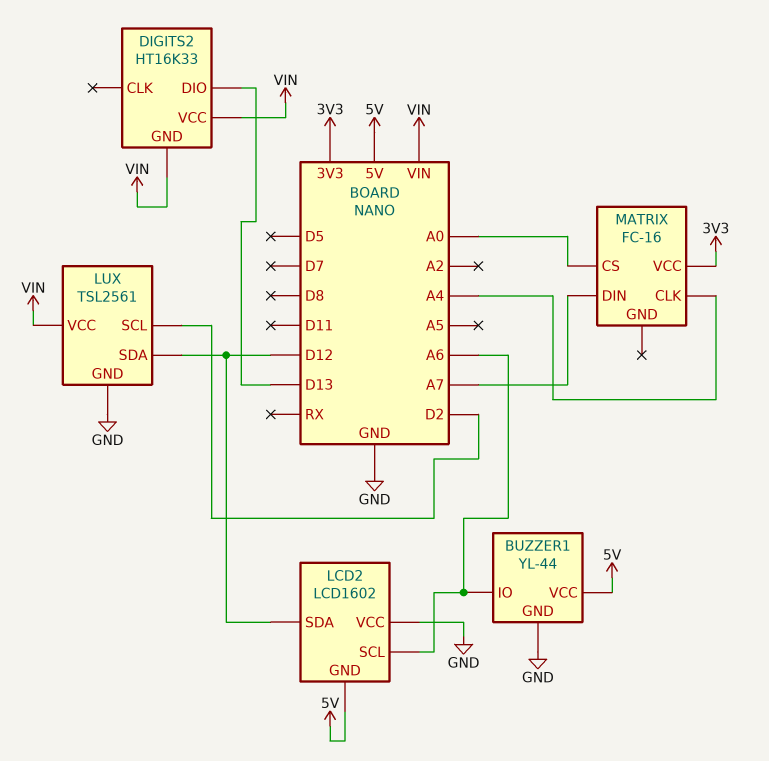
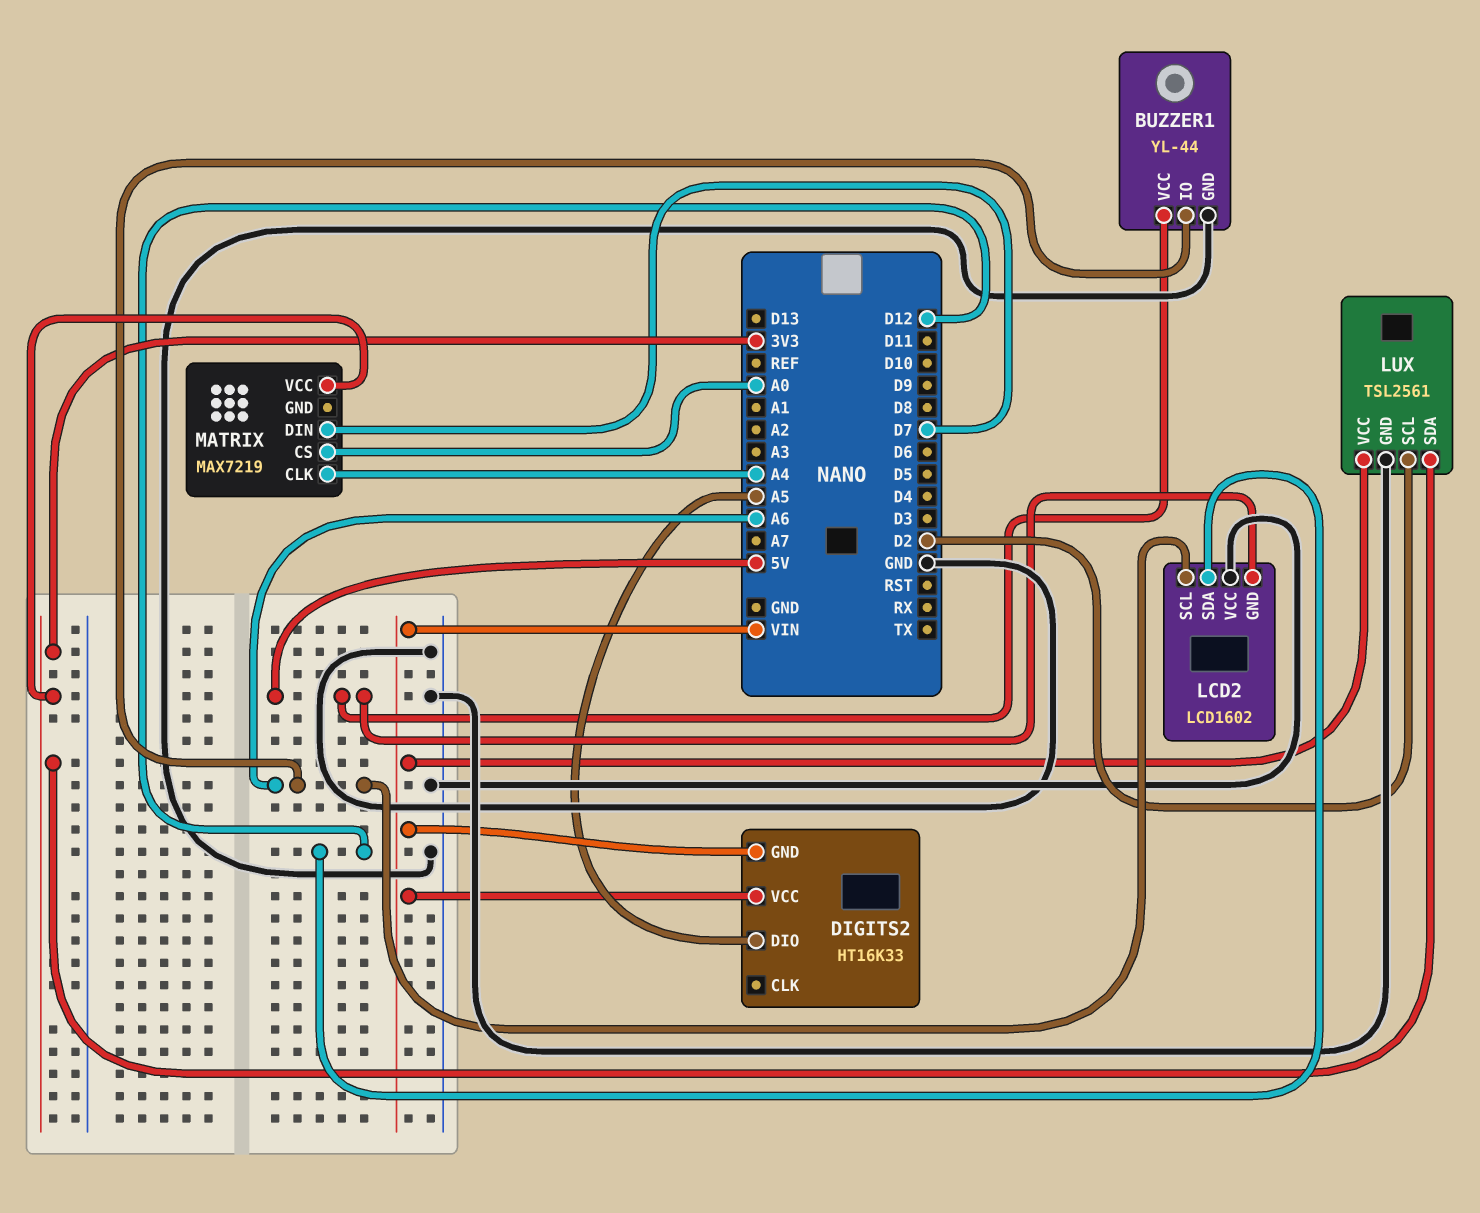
DIGITS2 pin DIO: D13 -> A5
LUX pin SDA: D12 -> 3V3
MATRIX: FC-16 -> MAX7219
MATRIX pin DIN: A7 -> D7

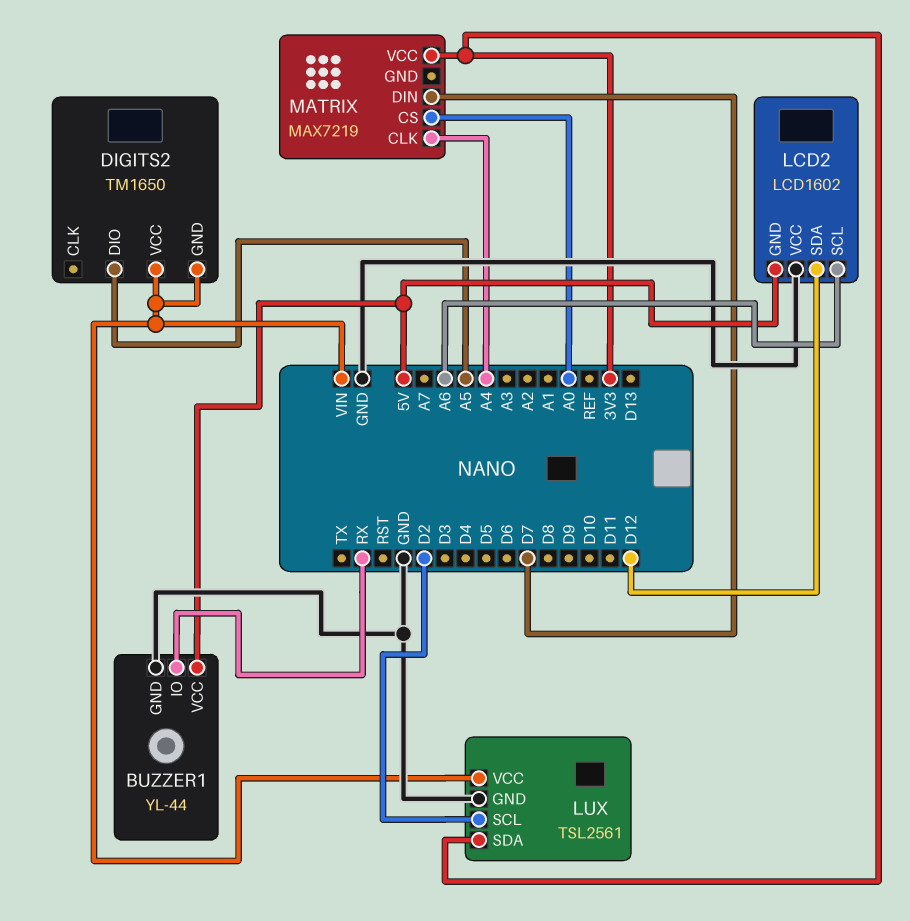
BUZZER1 pin IO: A6 -> RX
DIGITS2: HT16K33 -> TM1650

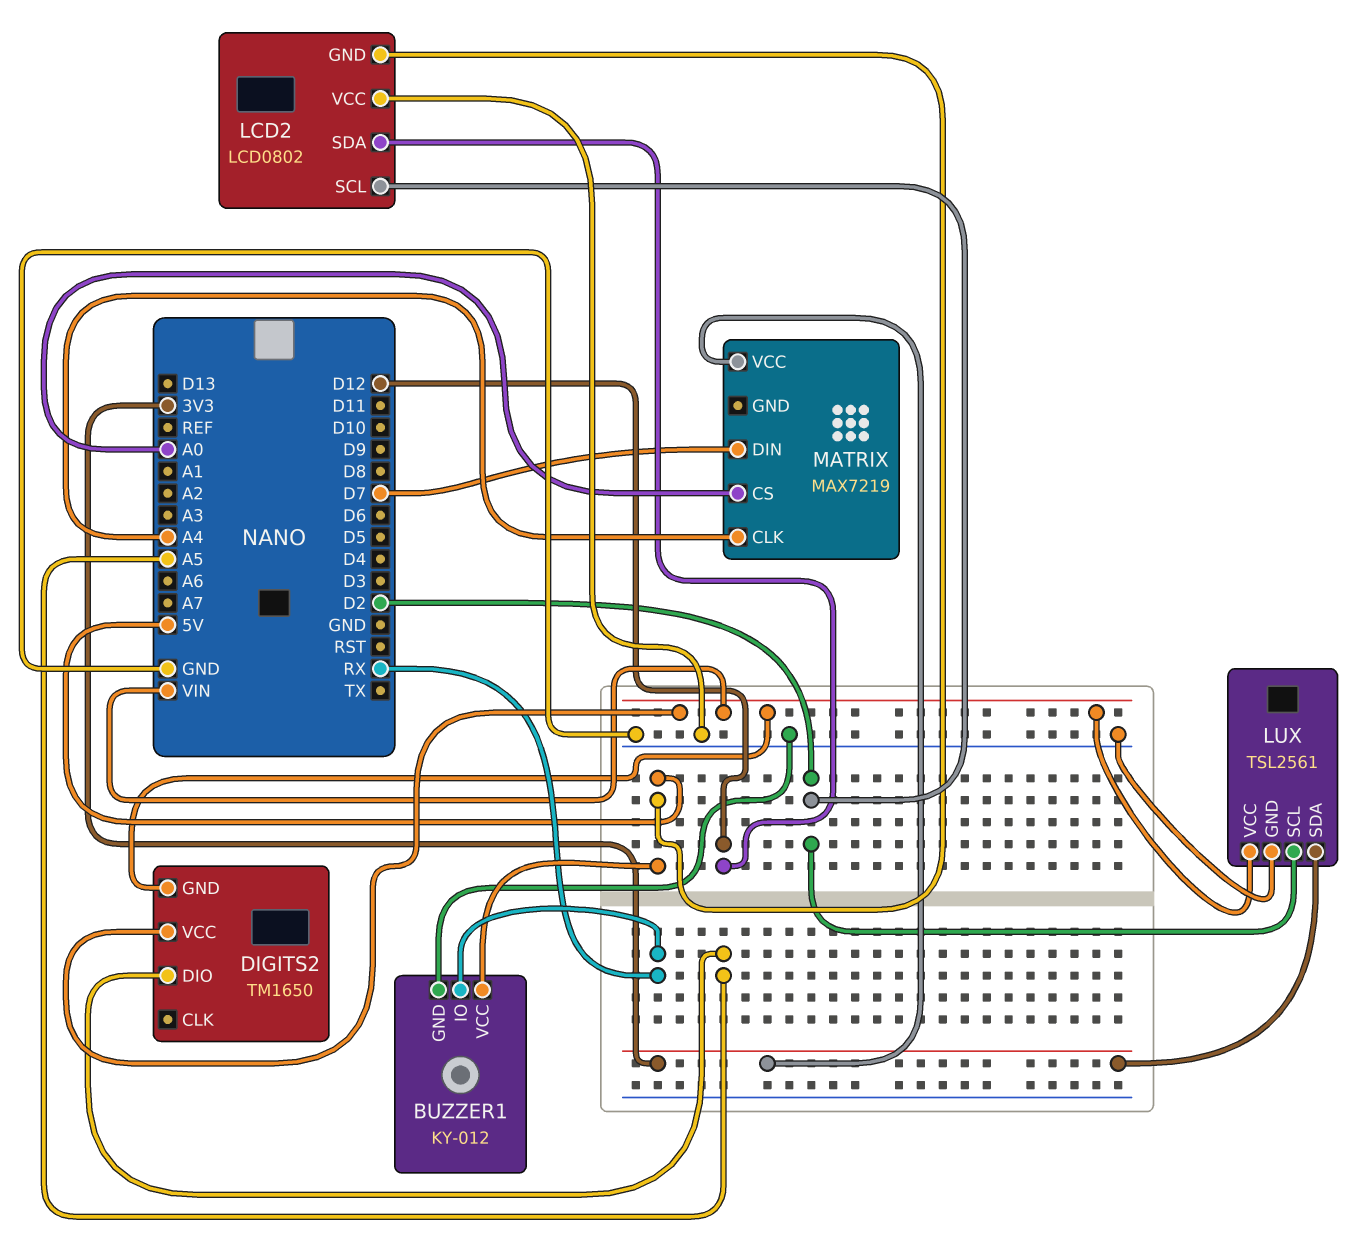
BUZZER1: YL-44 -> KY-012
LCD2: LCD1602 -> LCD0802
LCD2 pin SCL: A6 -> D2

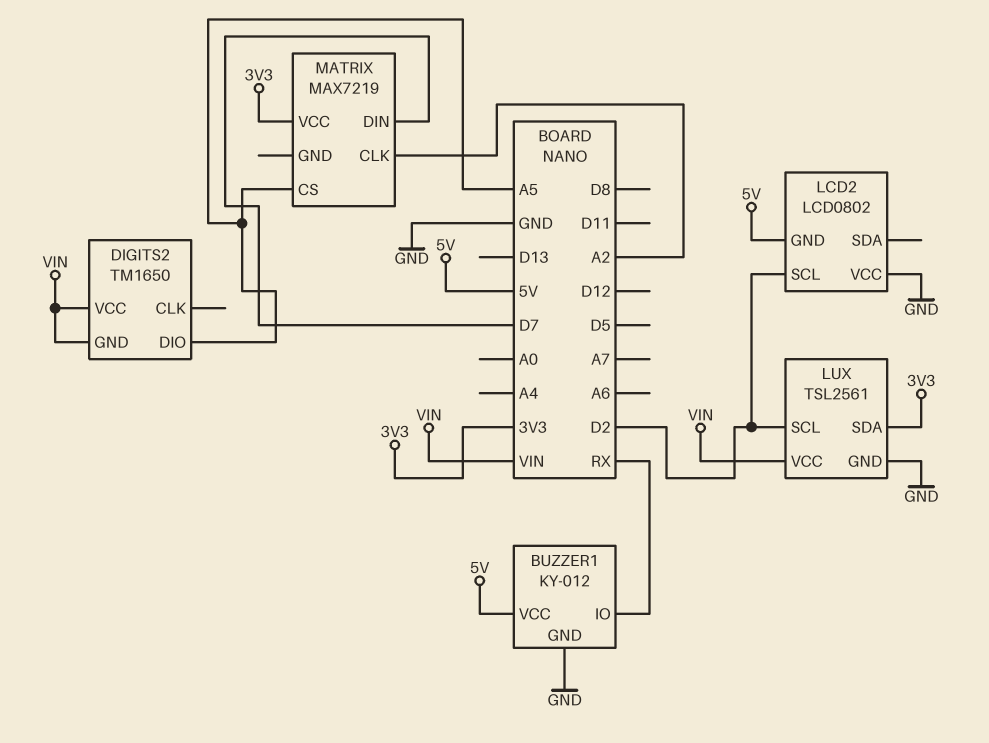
LCD2 pin SDA: D12 -> none
MATRIX pin CLK: A4 -> A2
MATRIX pin CS: A0 -> A5

